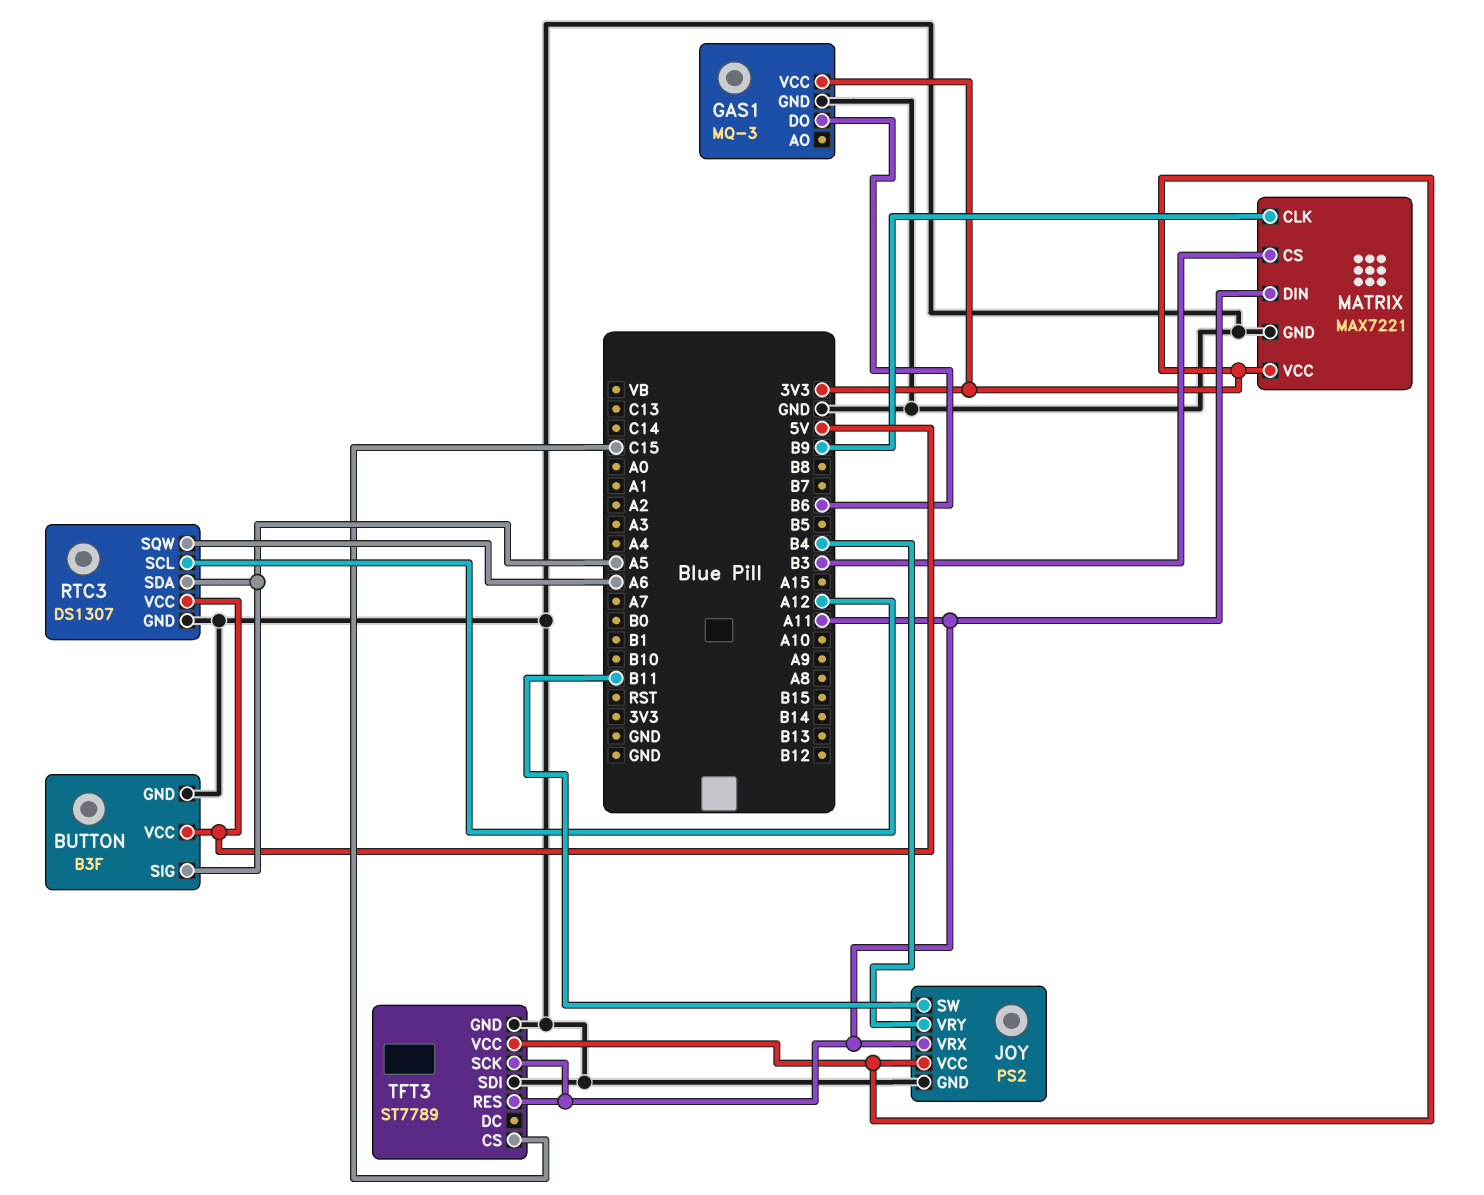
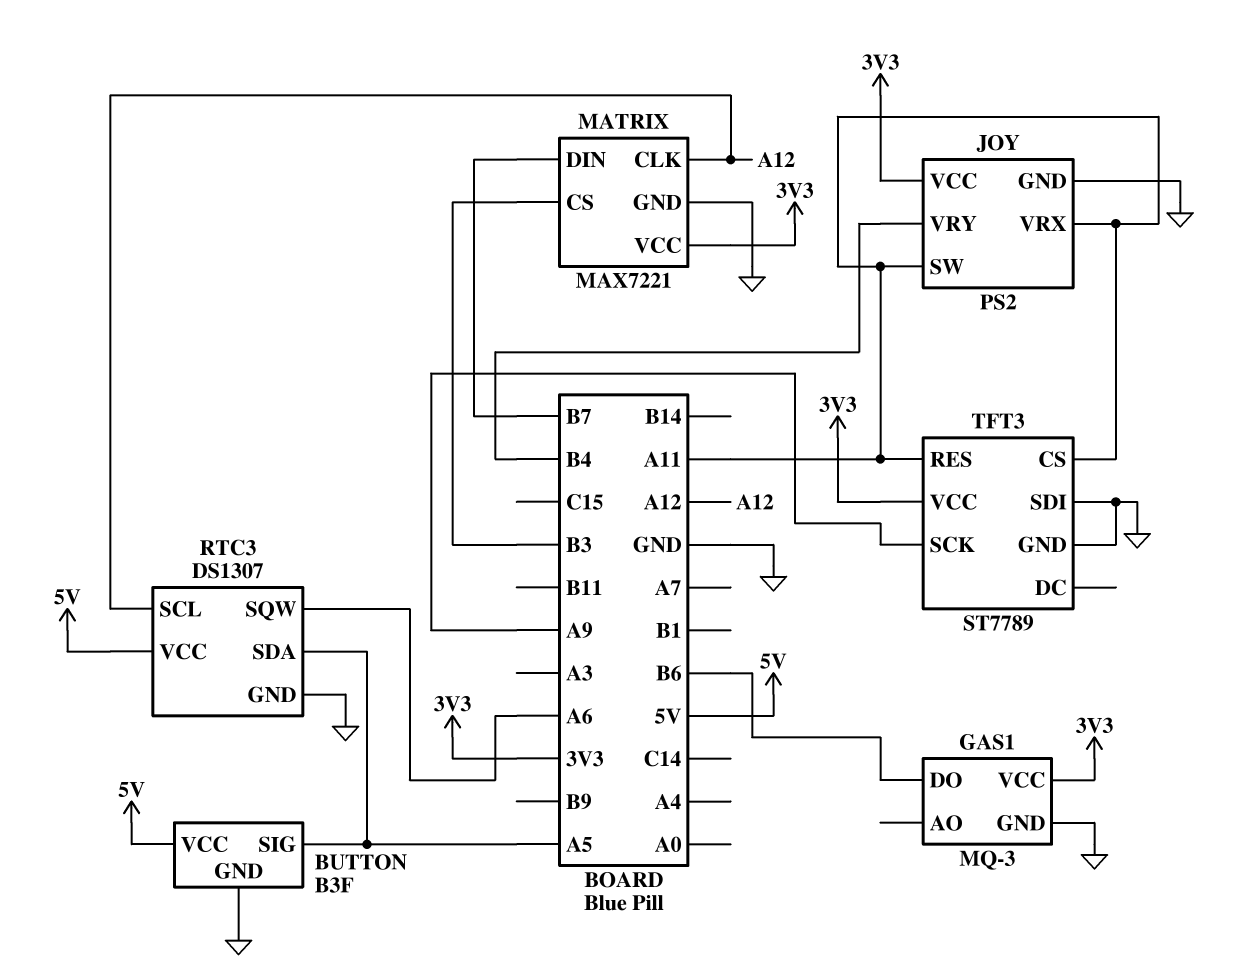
JOY pin SW: B11 -> A11
MATRIX pin CLK: B9 -> A12
MATRIX pin DIN: A11 -> B7
TFT3 pin CS: C15 -> A11
TFT3 pin SCK: A11 -> A9

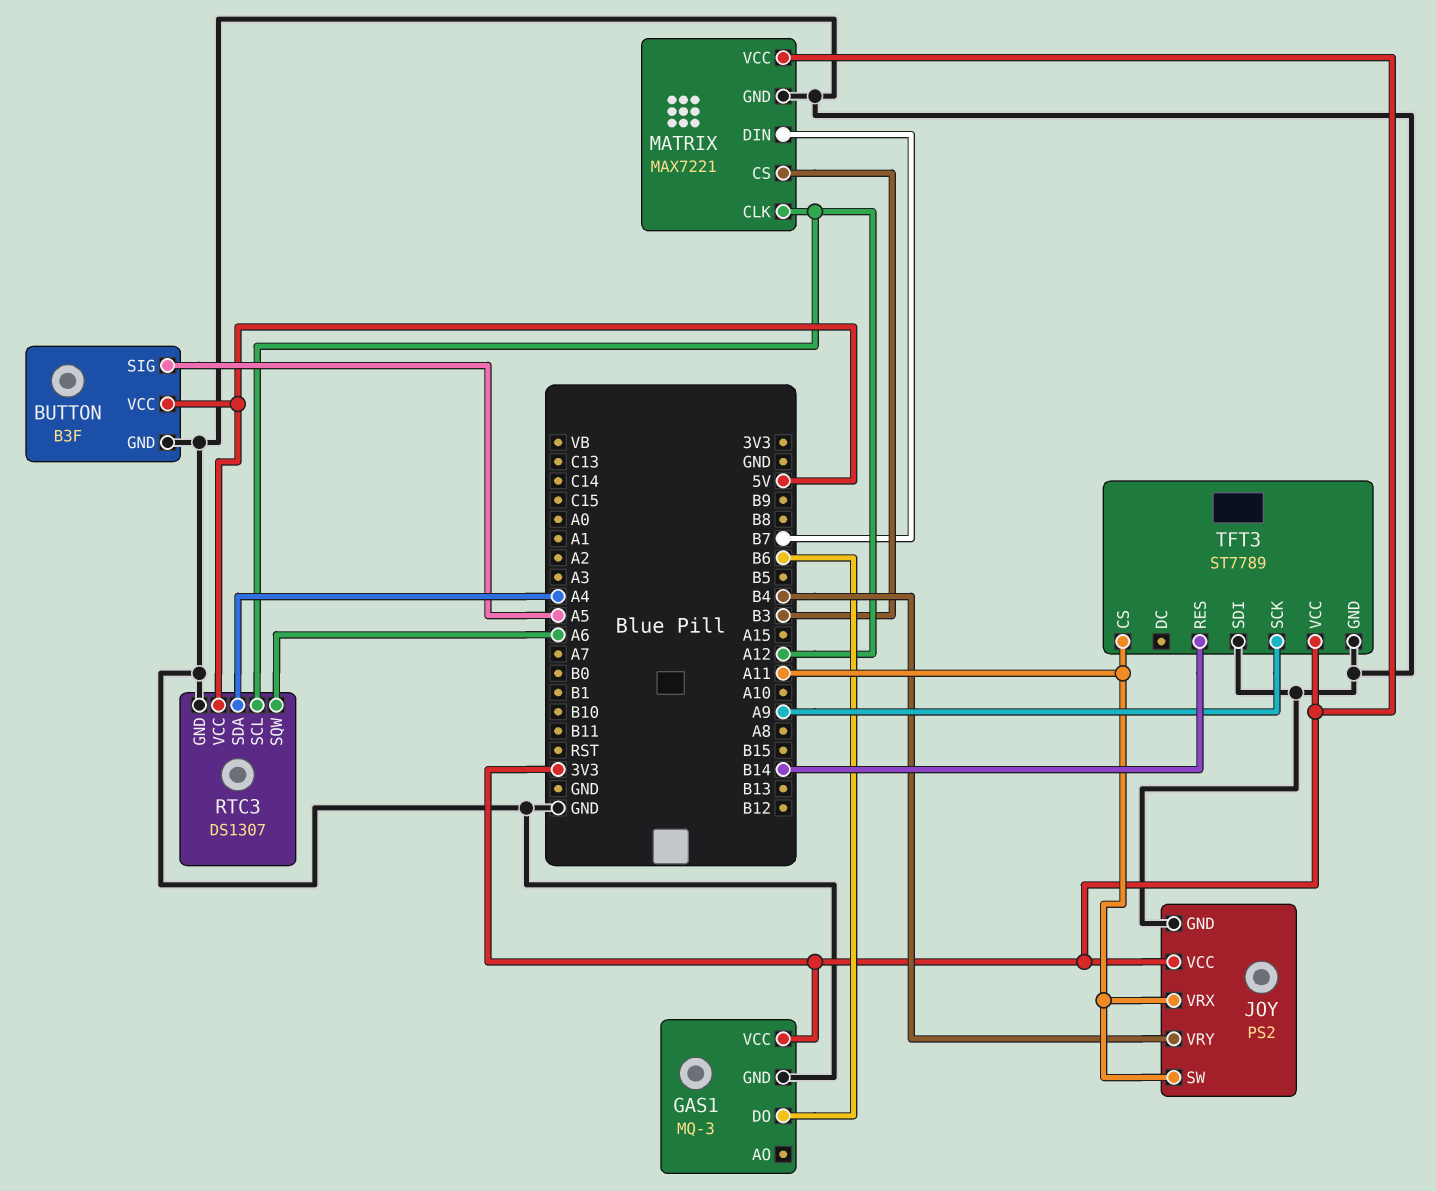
RTC3 pin SDA: A5 -> A4
TFT3 pin RES: A11 -> B14

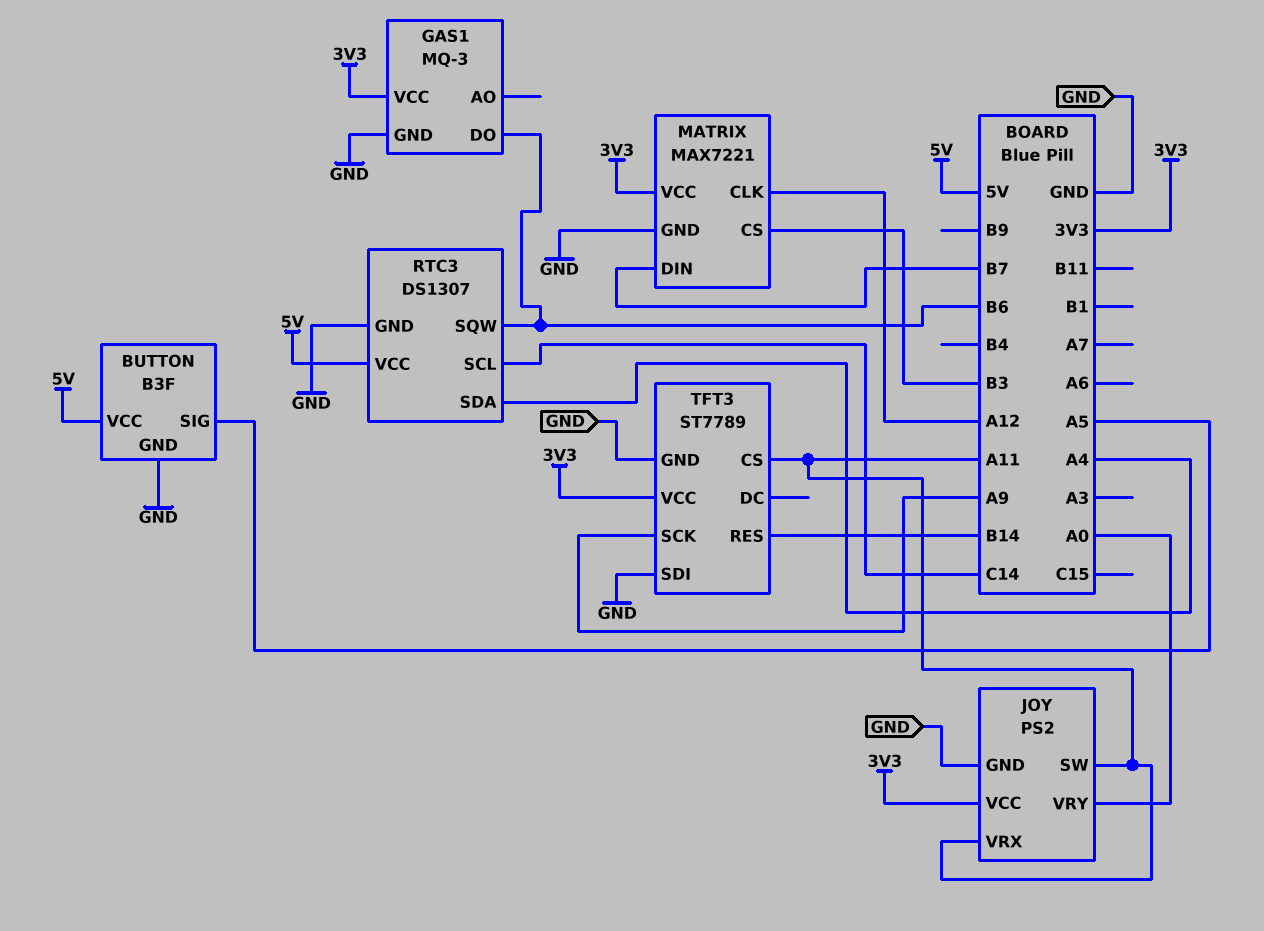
JOY pin VRY: B4 -> A0
RTC3 pin SCL: A12 -> C14
RTC3 pin SQW: A6 -> B6

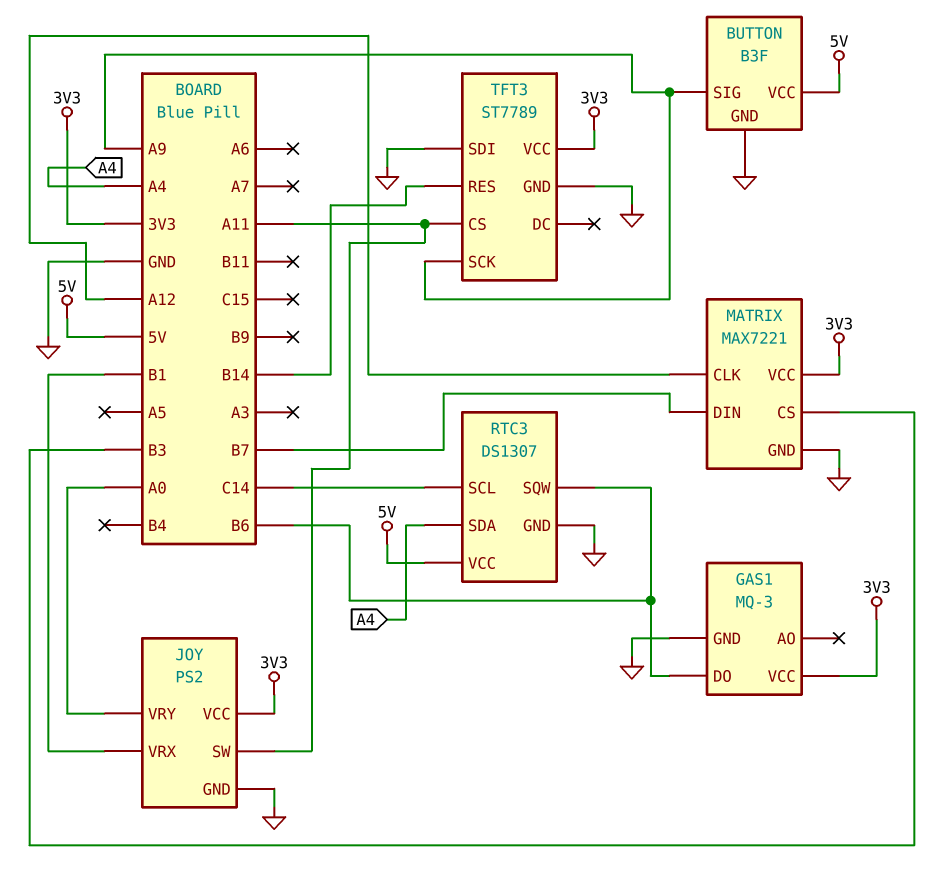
BUTTON pin SIG: A5 -> A9
JOY pin VRX: A11 -> B1

